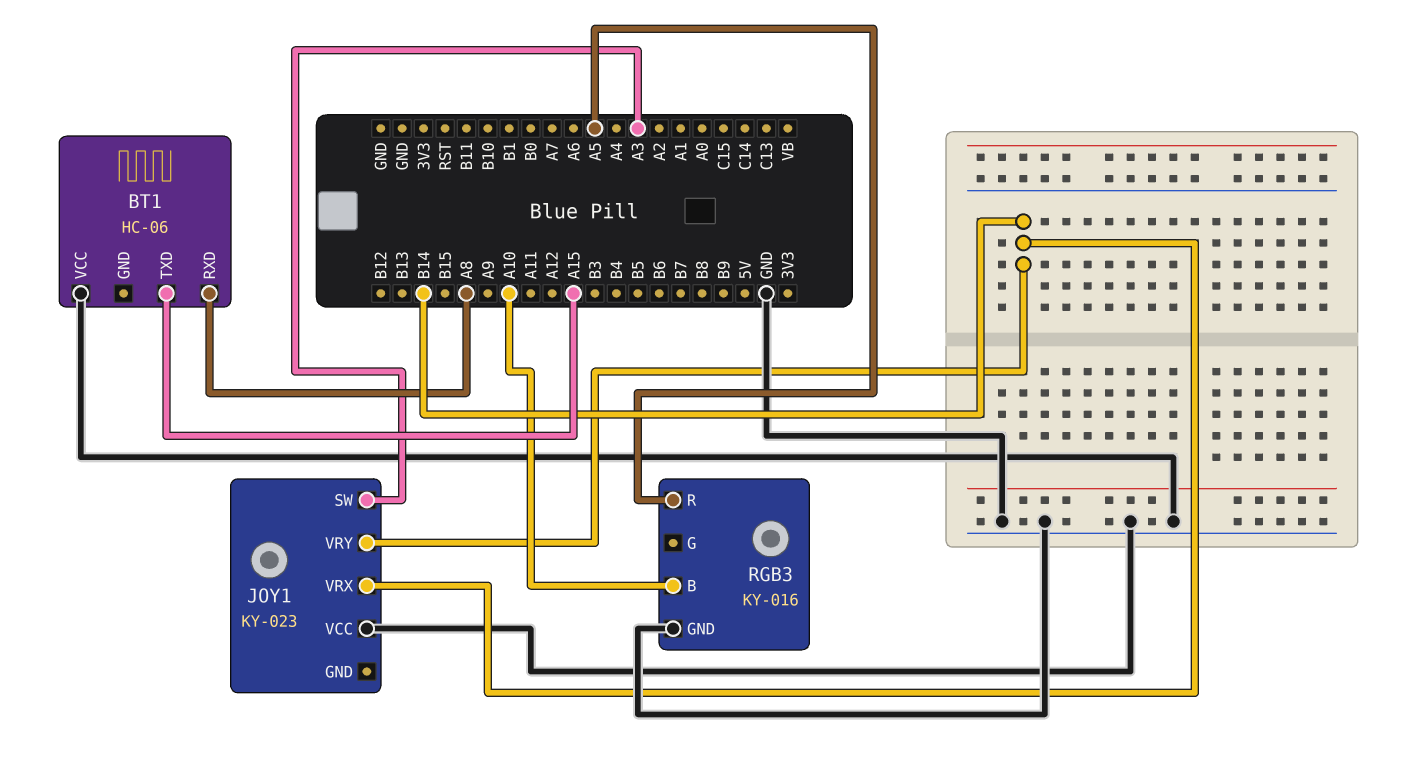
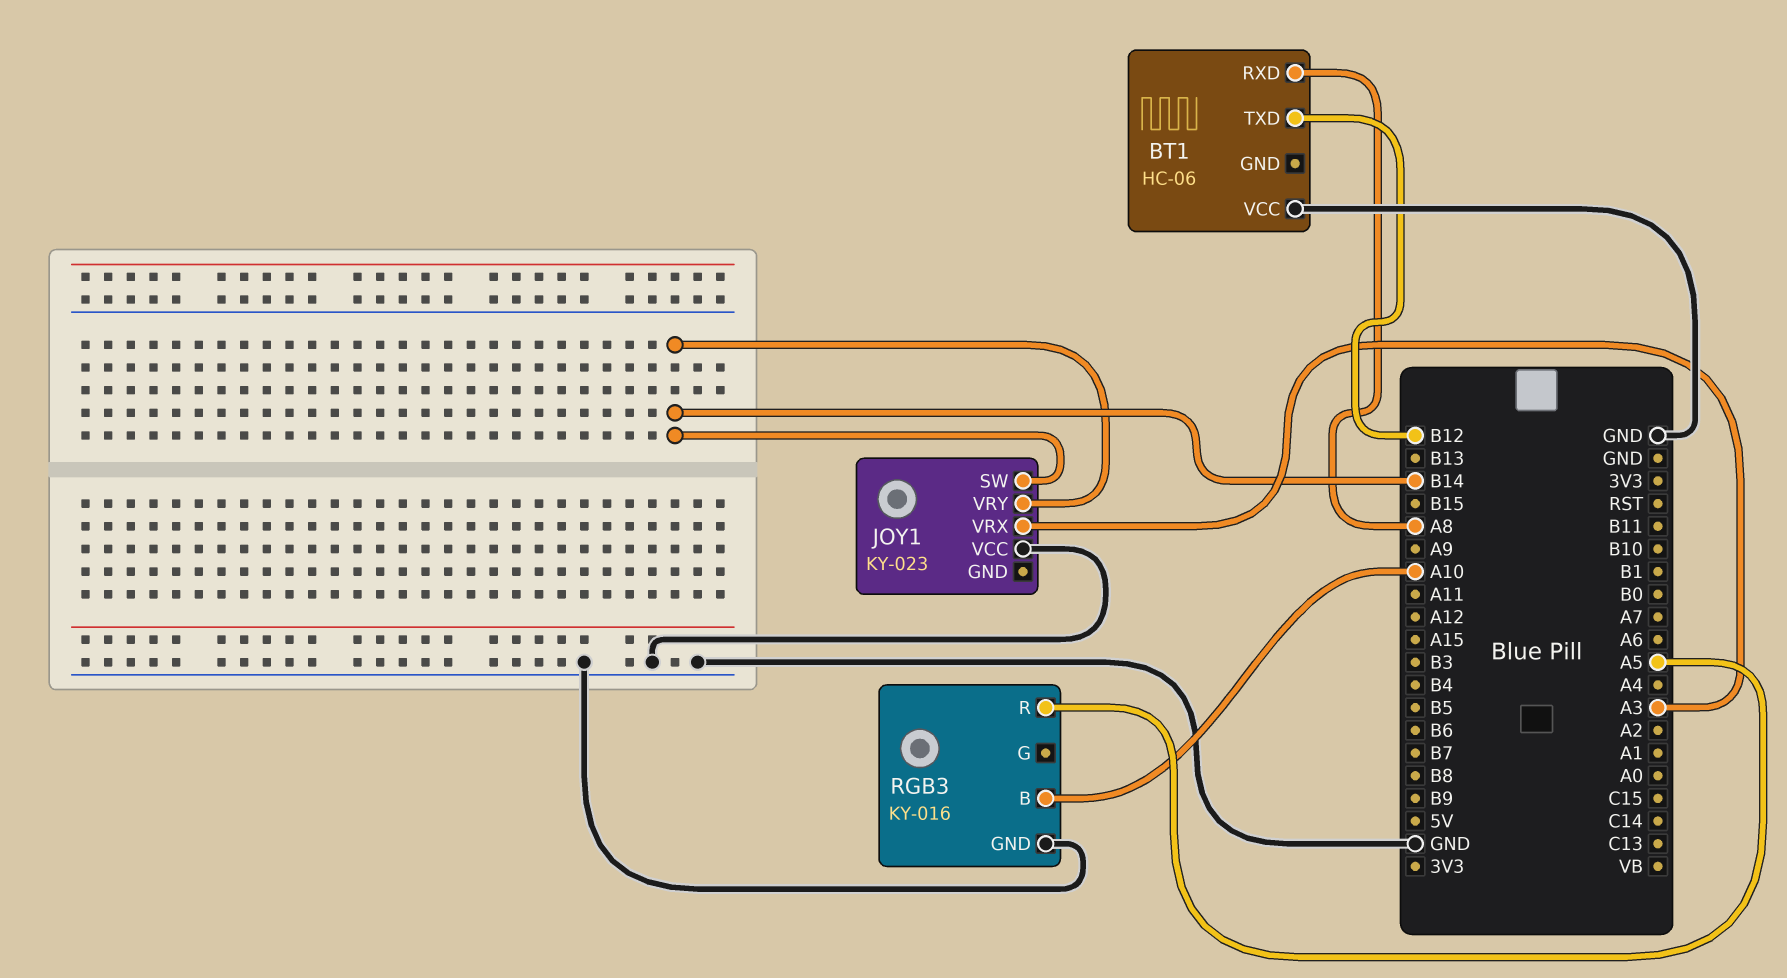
BT1 pin TXD: A15 -> B12
JOY1 pin SW: A3 -> B14
JOY1 pin VRX: B14 -> A3

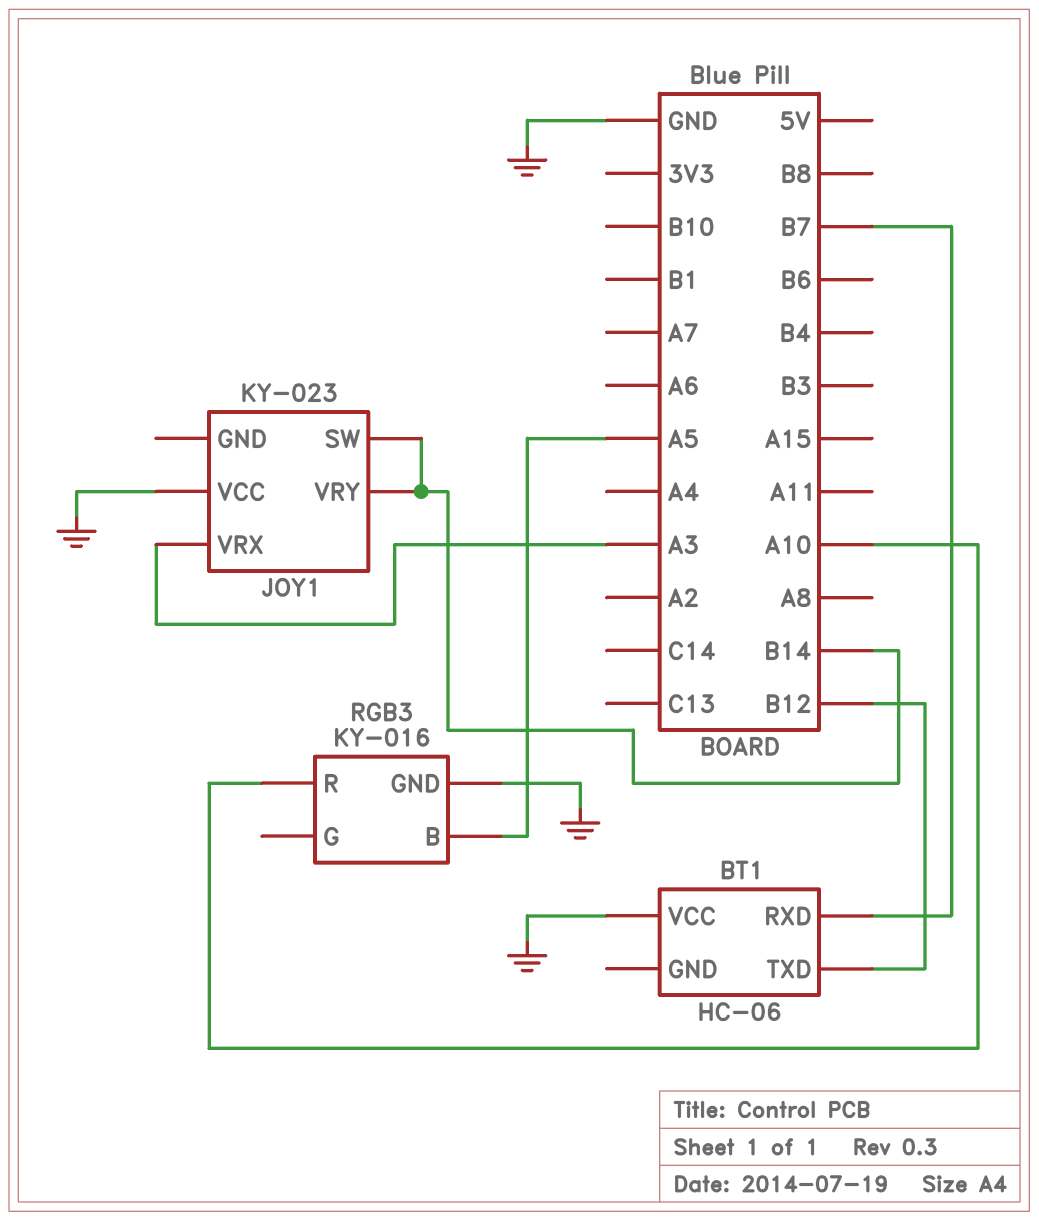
BT1 pin RXD: A8 -> B7
RGB3 pin B: A10 -> A5
RGB3 pin R: A5 -> A10

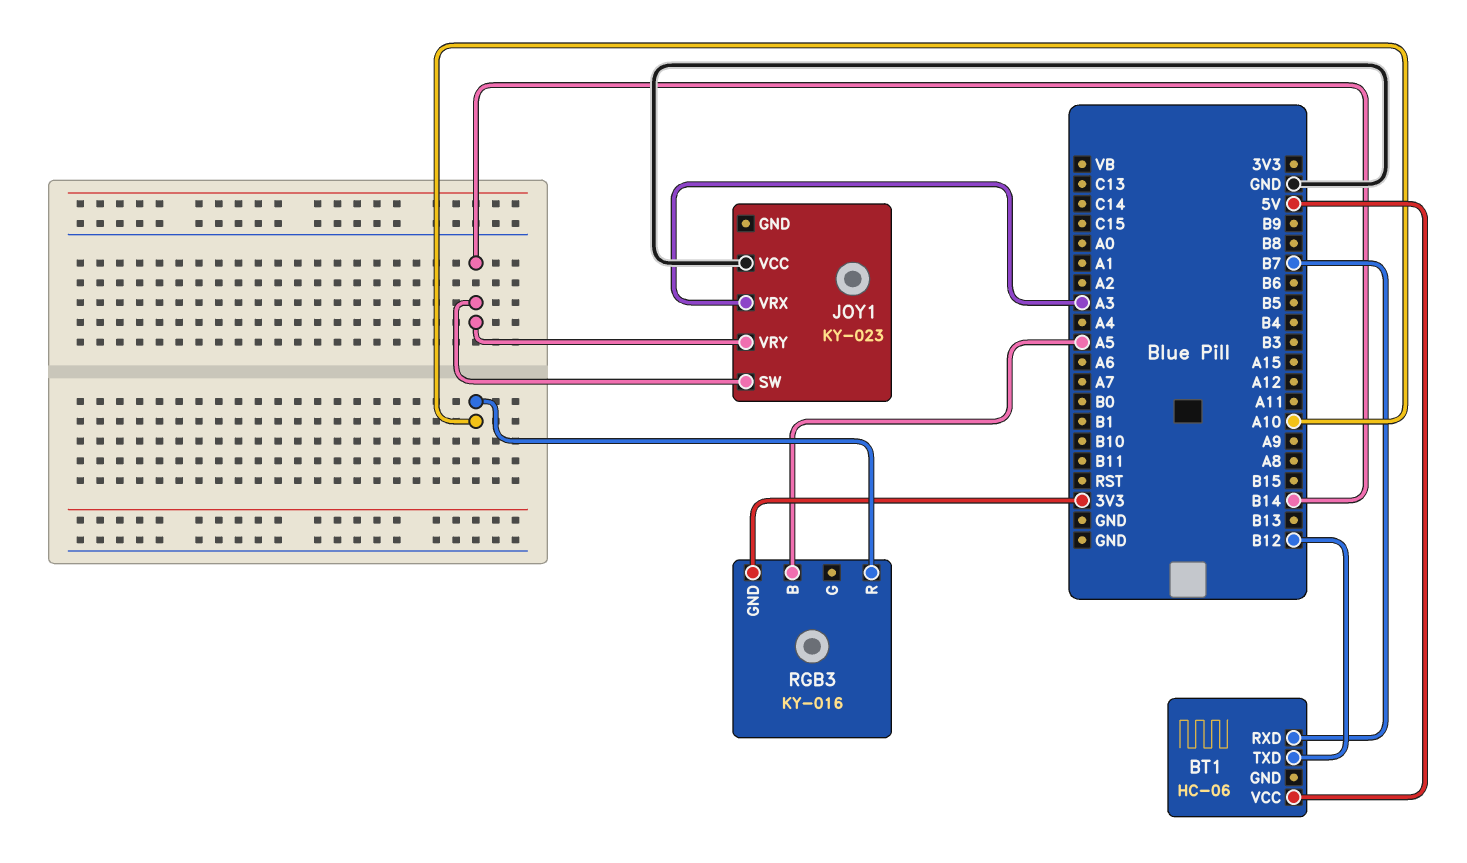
BT1 pin VCC: GND -> 5V
RGB3 pin GND: GND -> 3V3

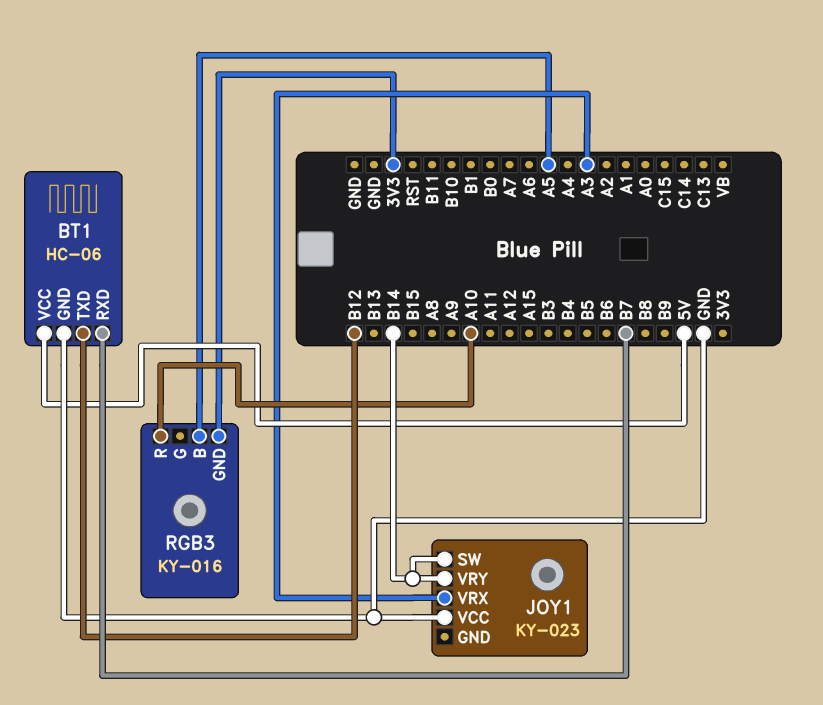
BT1 pin GND: none -> GND

